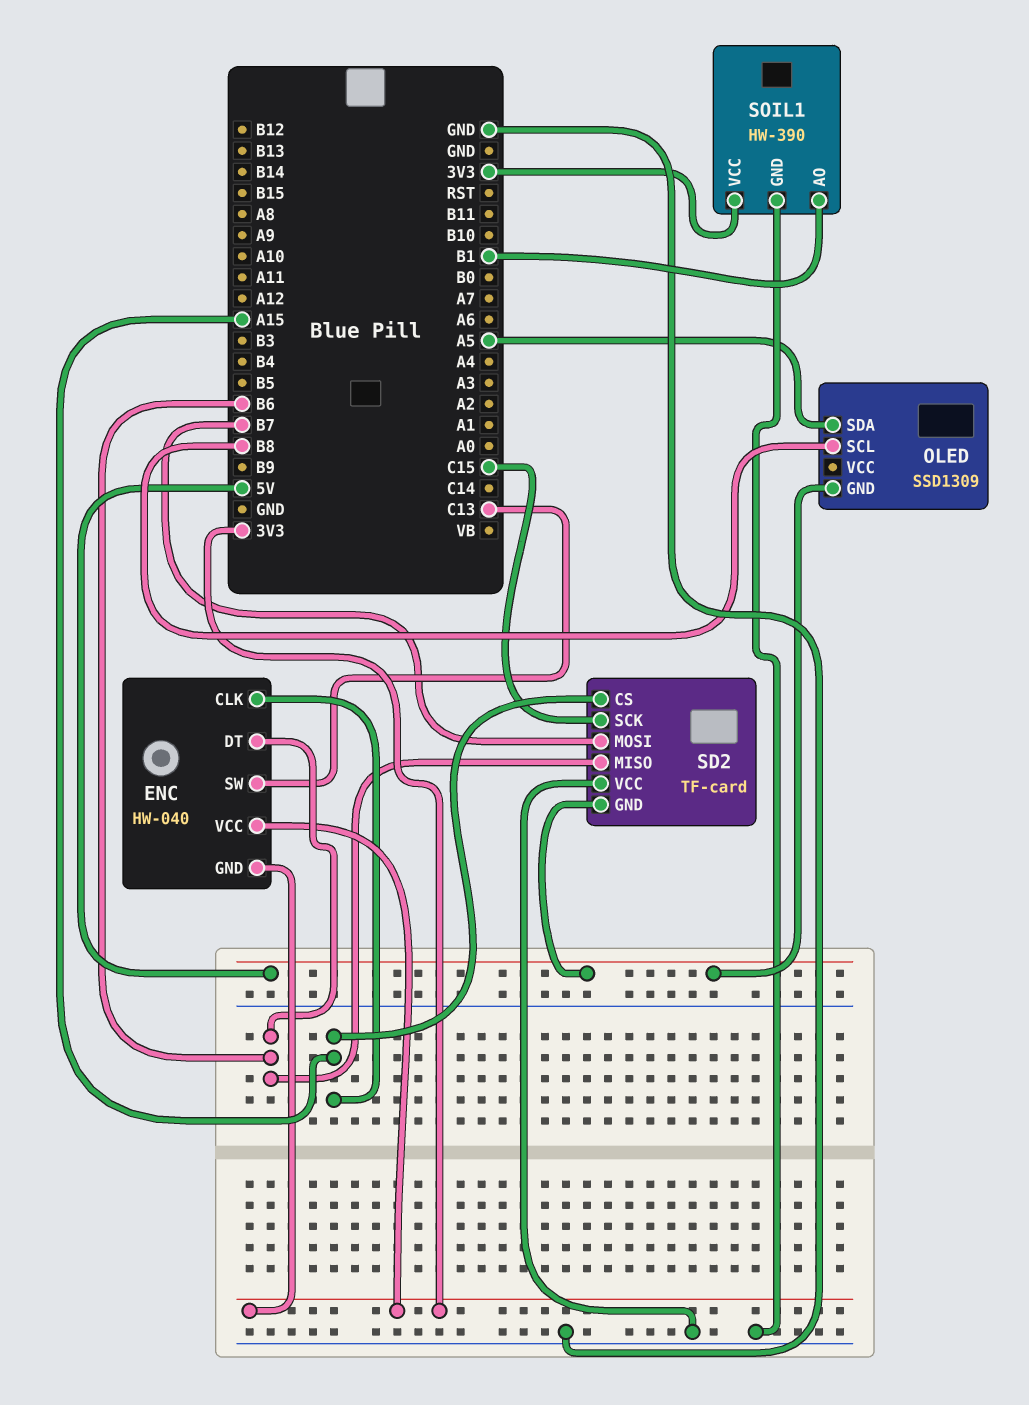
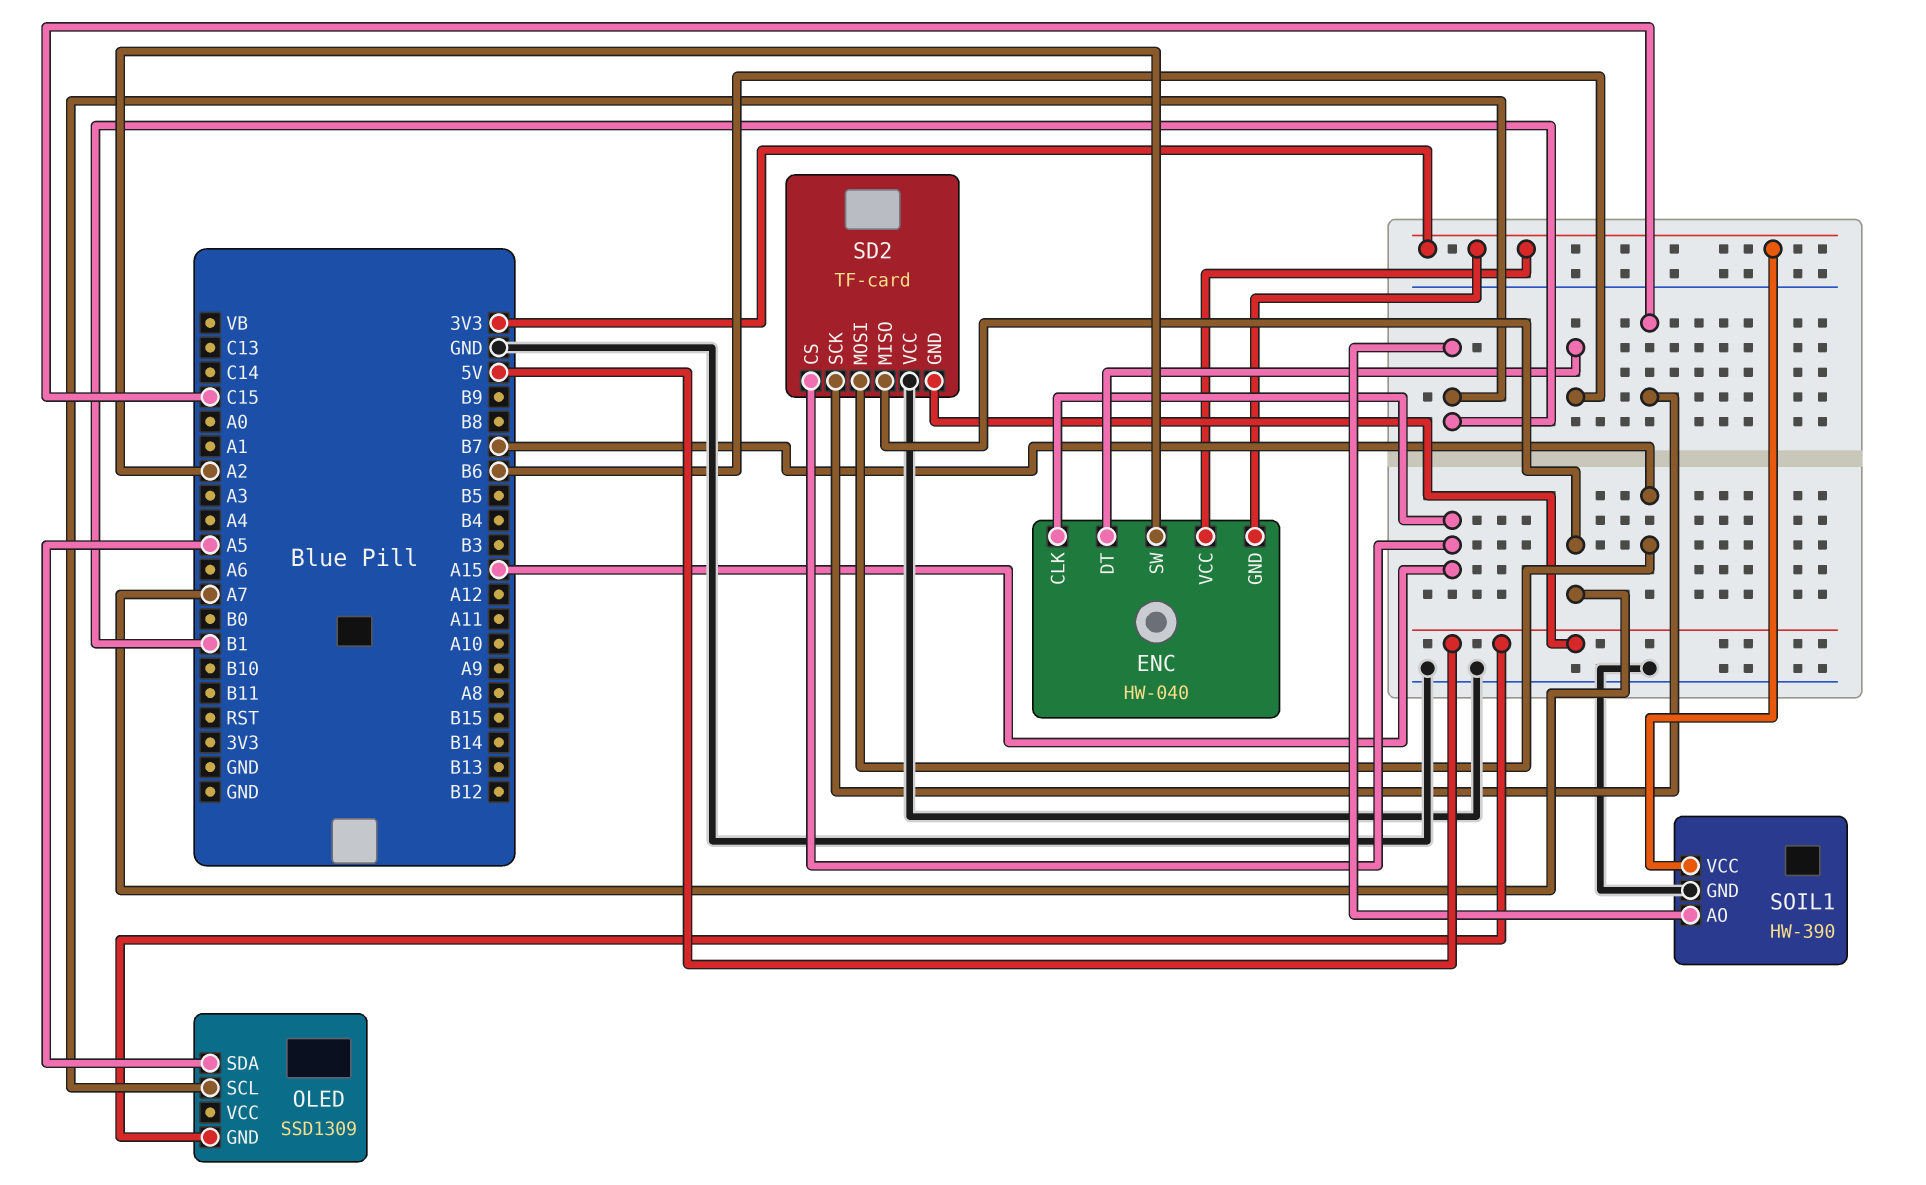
ENC pin SW: C13 -> A2
OLED pin SCL: B8 -> B1
SD2 pin MISO: B6 -> A7

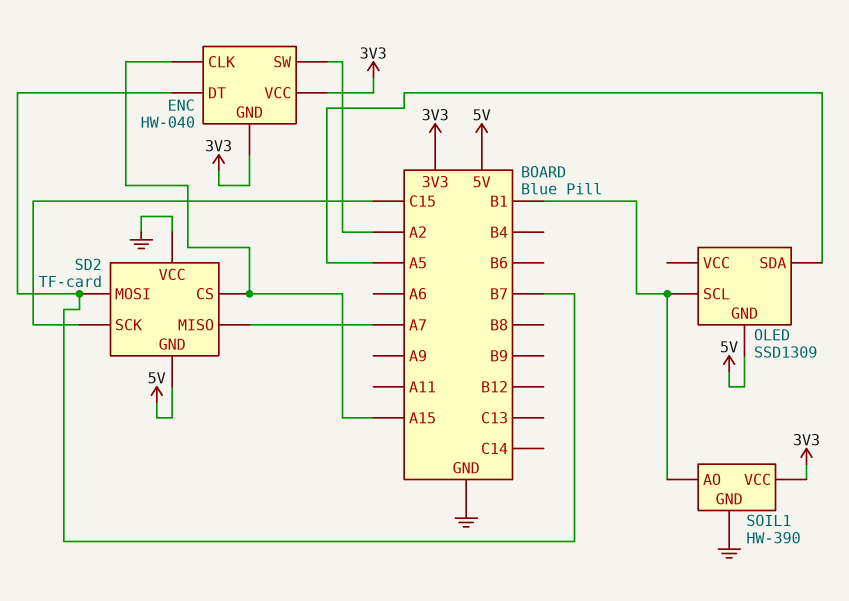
ENC pin DT: B6 -> B7

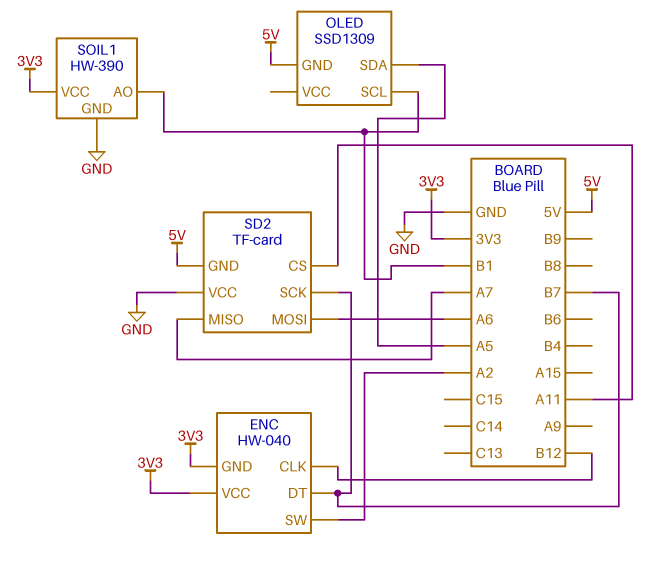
ENC pin CLK: A15 -> B12
SD2 pin CS: A15 -> A11
SD2 pin MOSI: B7 -> A6
SD2 pin SCK: C15 -> B7

